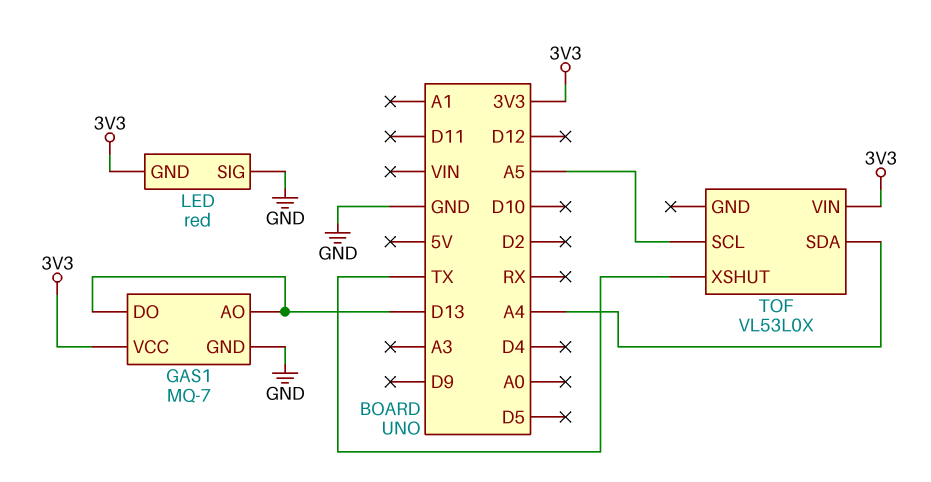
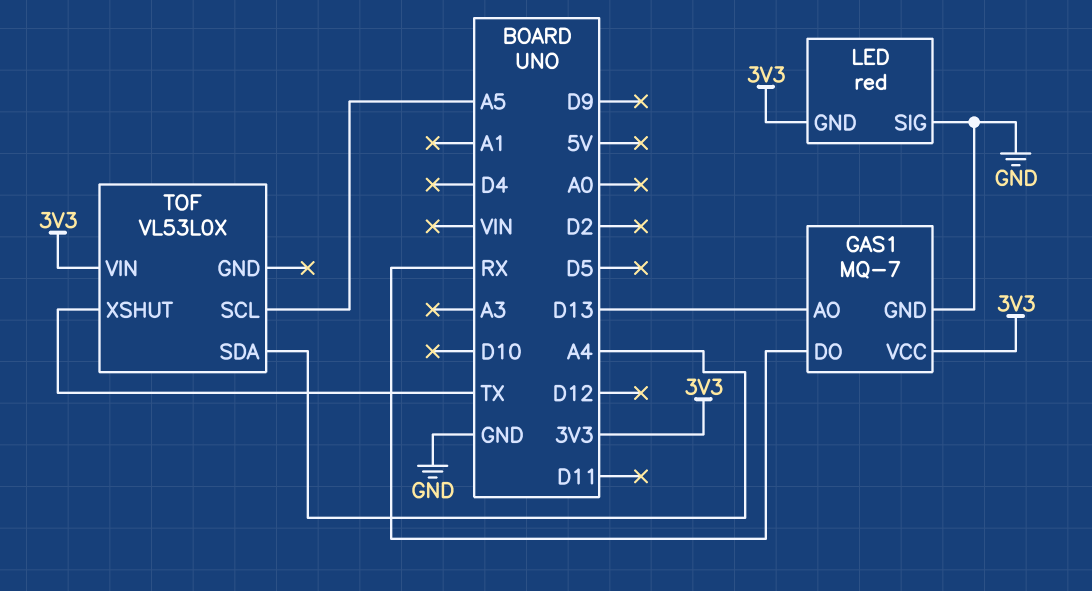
GAS1 pin DO: D13 -> RX

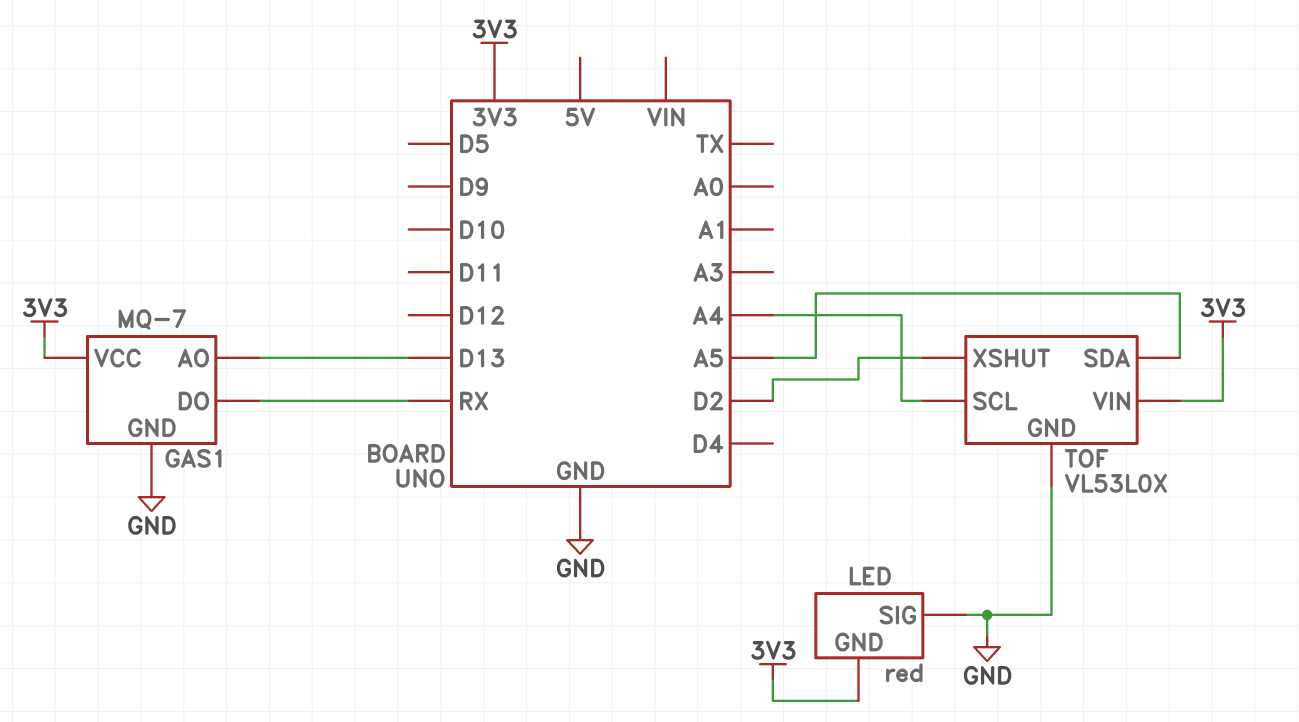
TOF pin GND: none -> GND
TOF pin SCL: A5 -> A4
TOF pin SDA: A4 -> A5
TOF pin XSHUT: TX -> D2

